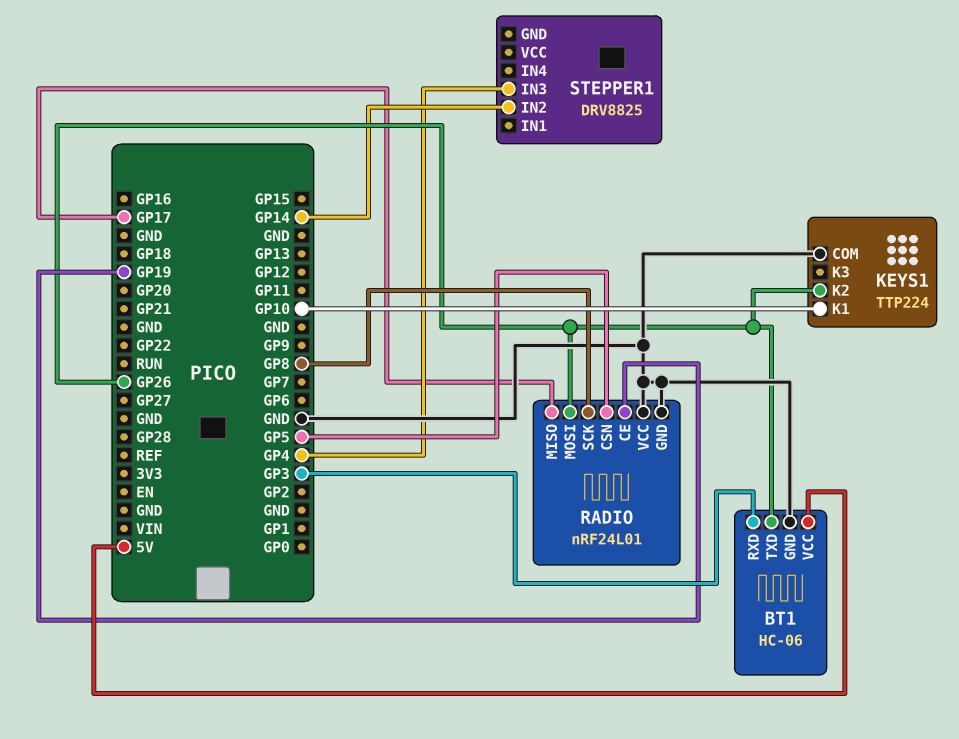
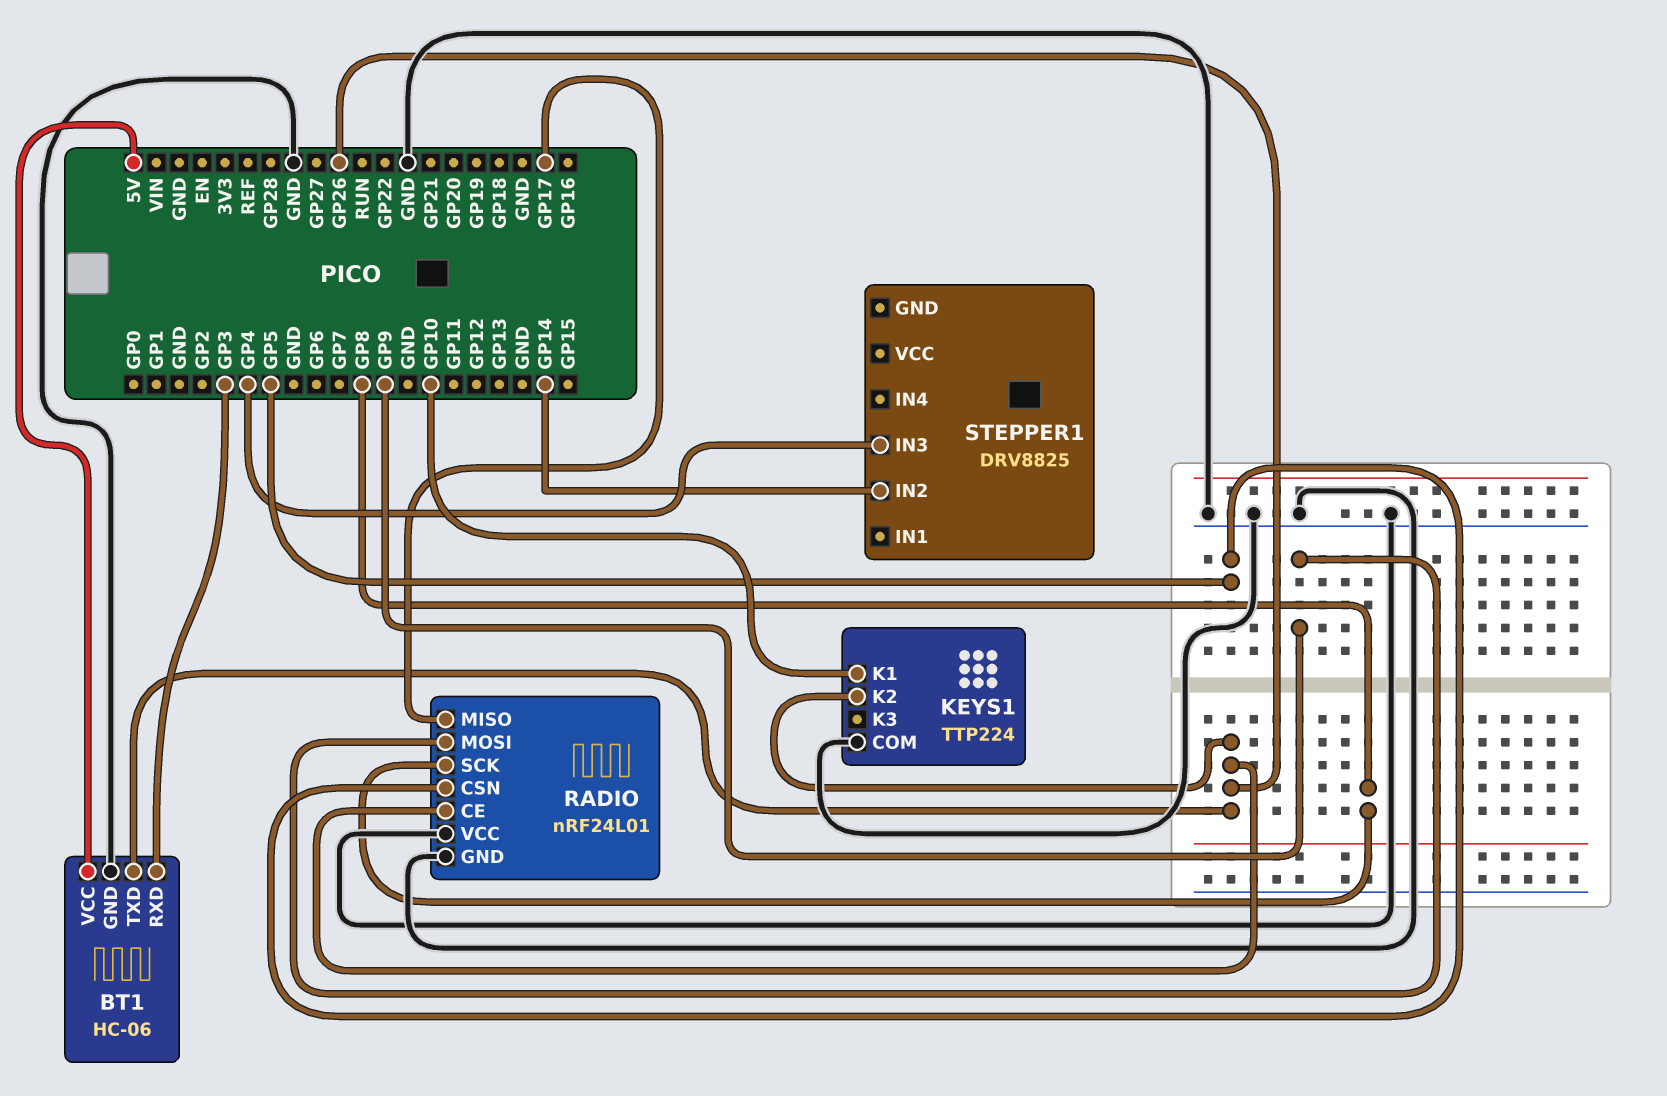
RADIO pin CE: GP19 -> GP26
RADIO pin MOSI: GP26 -> GP9

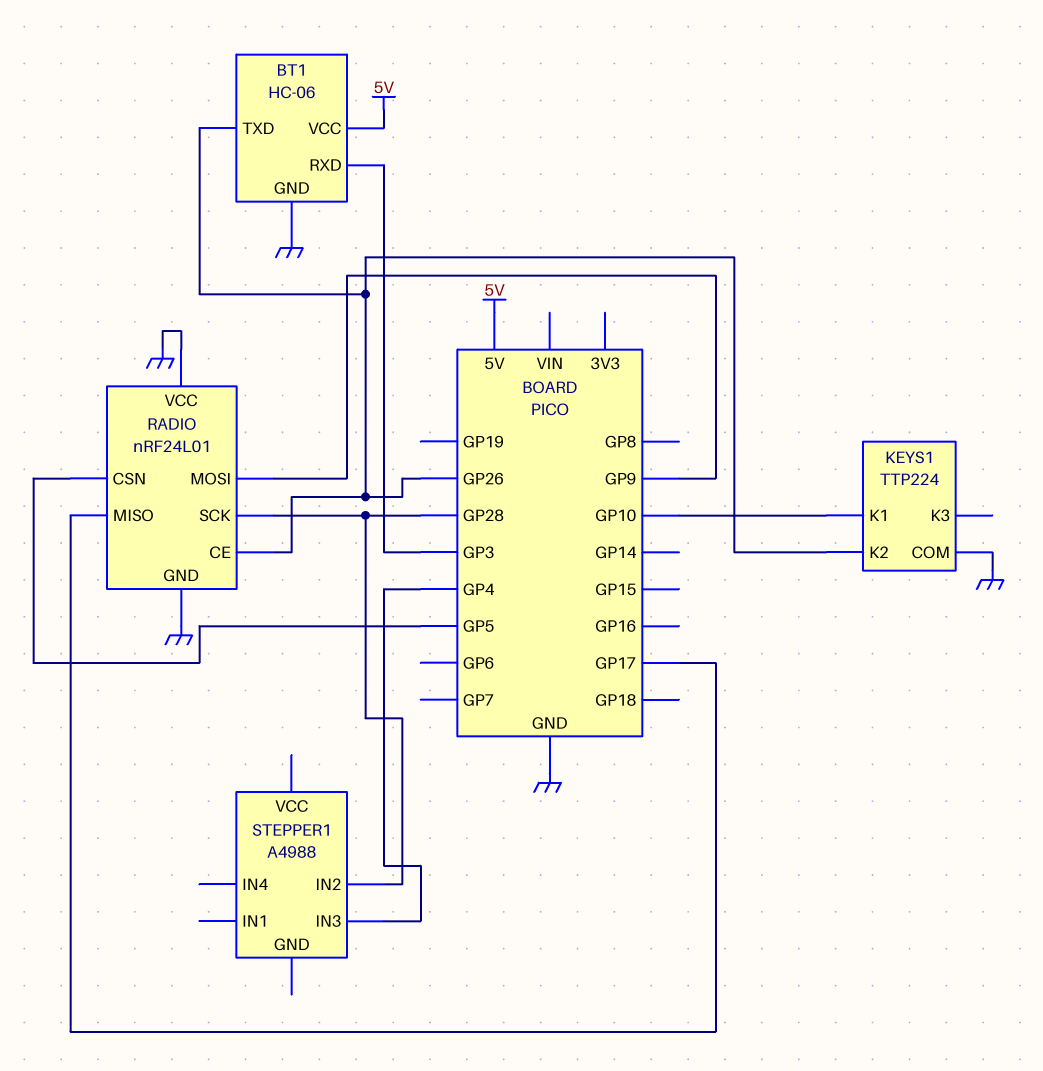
RADIO pin SCK: GP8 -> GP28
STEPPER1: DRV8825 -> A4988
STEPPER1 pin IN2: GP14 -> GP28

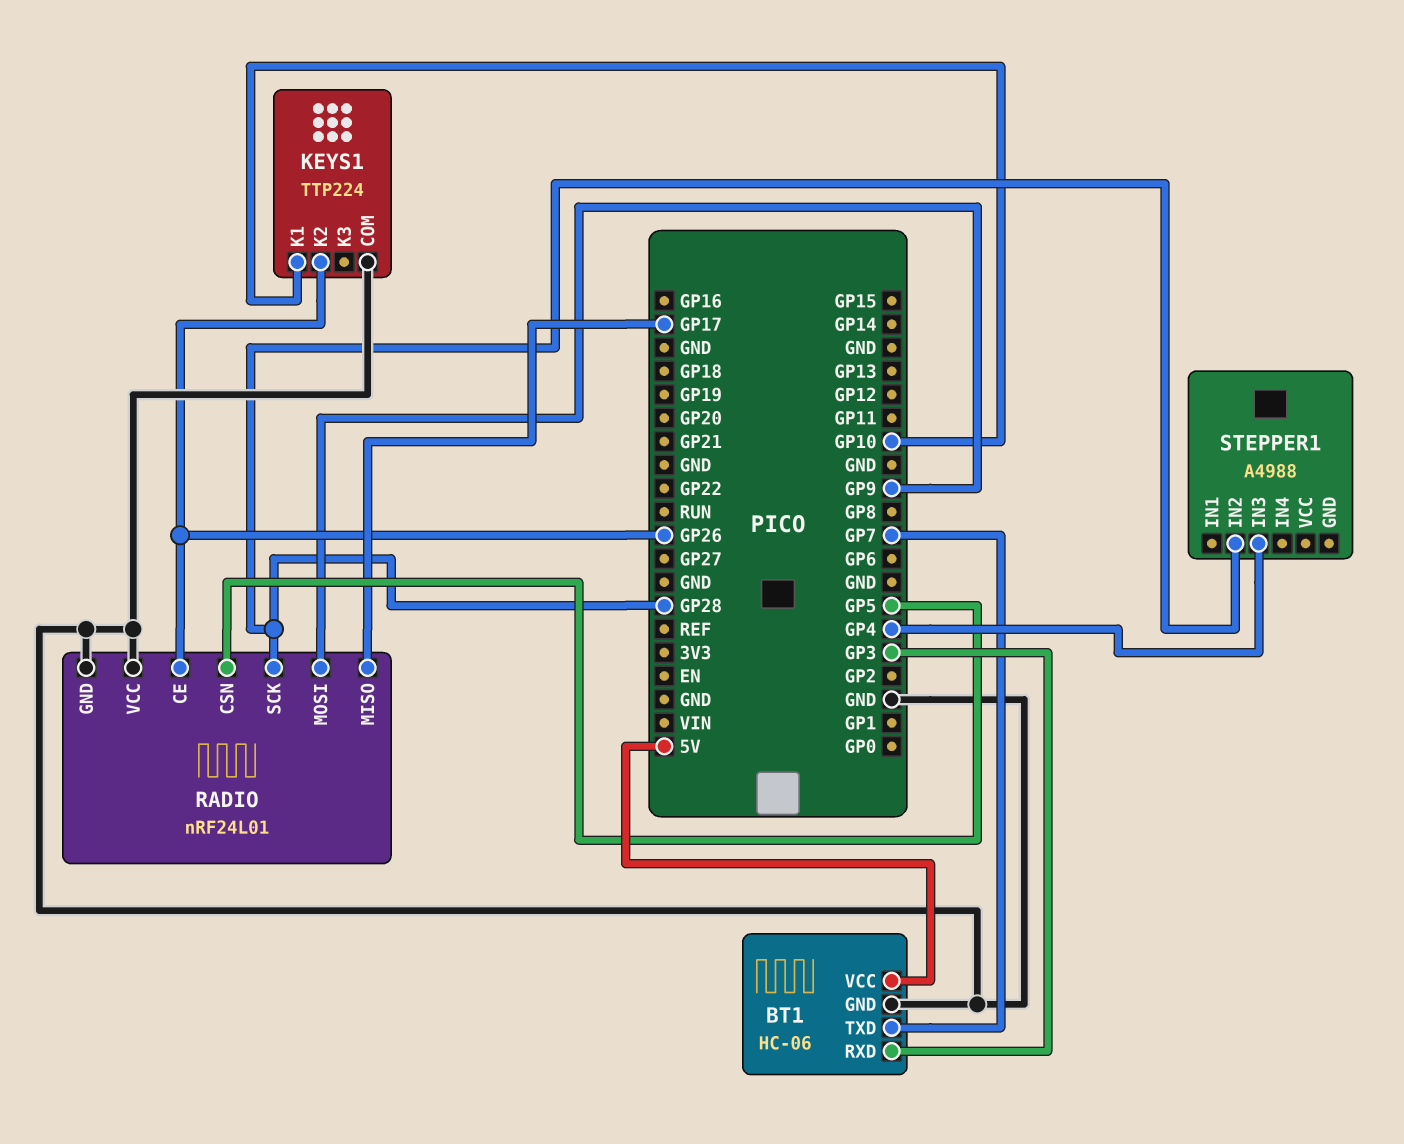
BT1 pin TXD: GP26 -> GP7

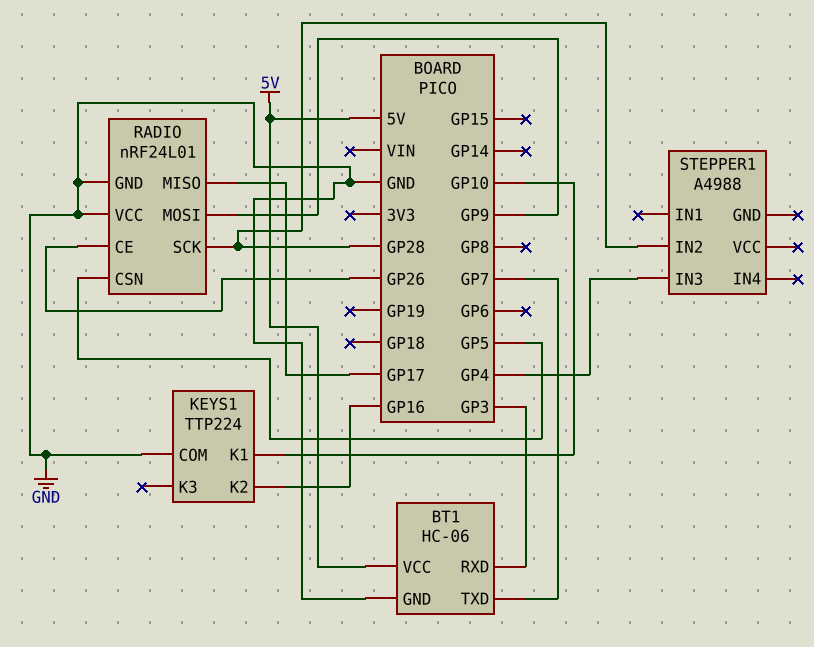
KEYS1 pin K2: GP26 -> GP16

